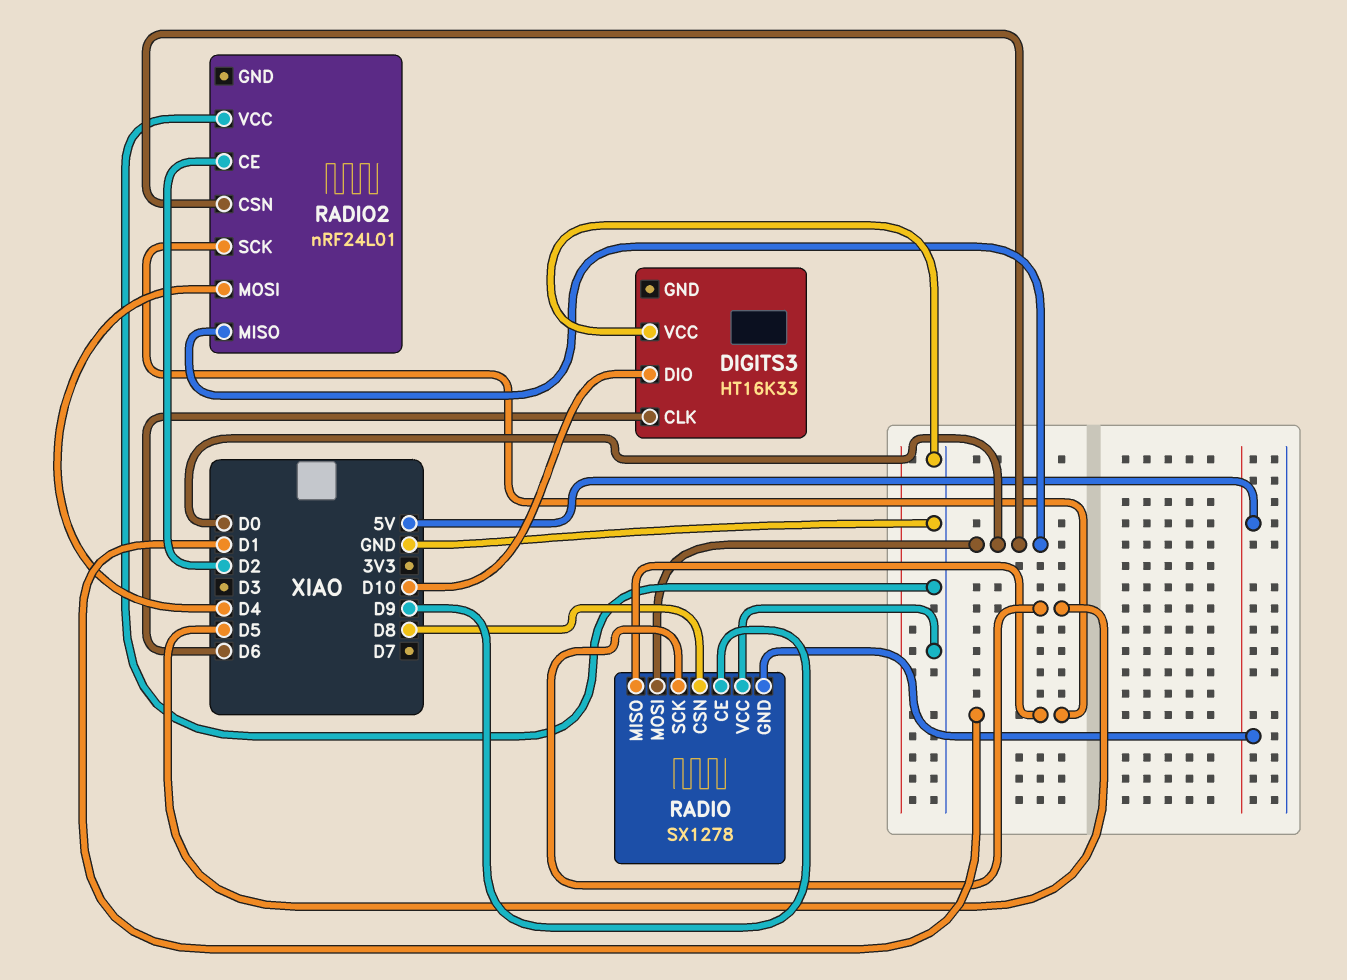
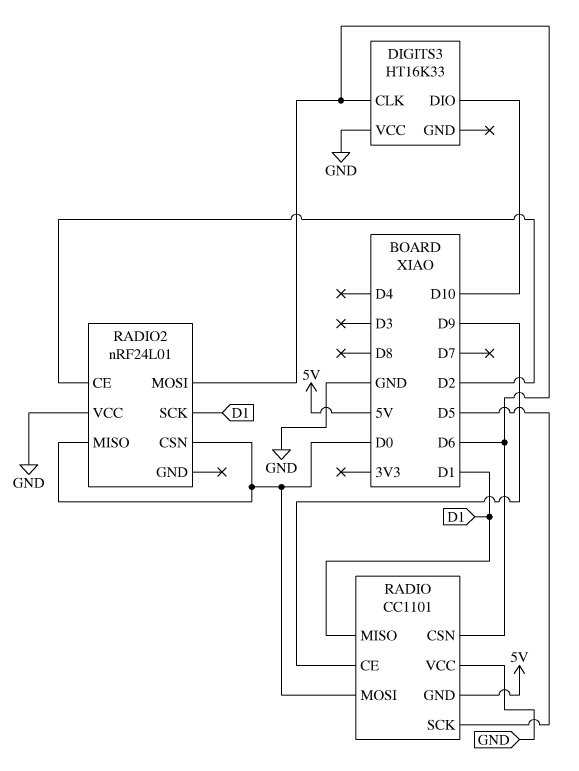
RADIO: SX1278 -> CC1101
RADIO pin CSN: D8 -> D6
RADIO2 pin MOSI: D4 -> D6

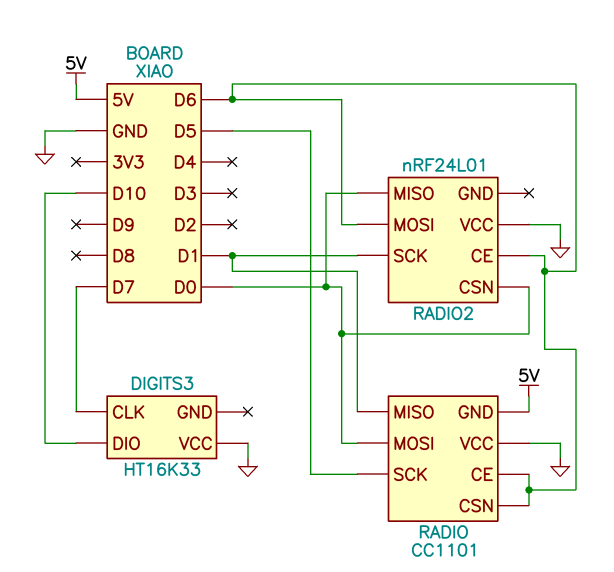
DIGITS3 pin CLK: D6 -> D7
RADIO pin CE: D9 -> D6
RADIO2 pin CE: D2 -> D6

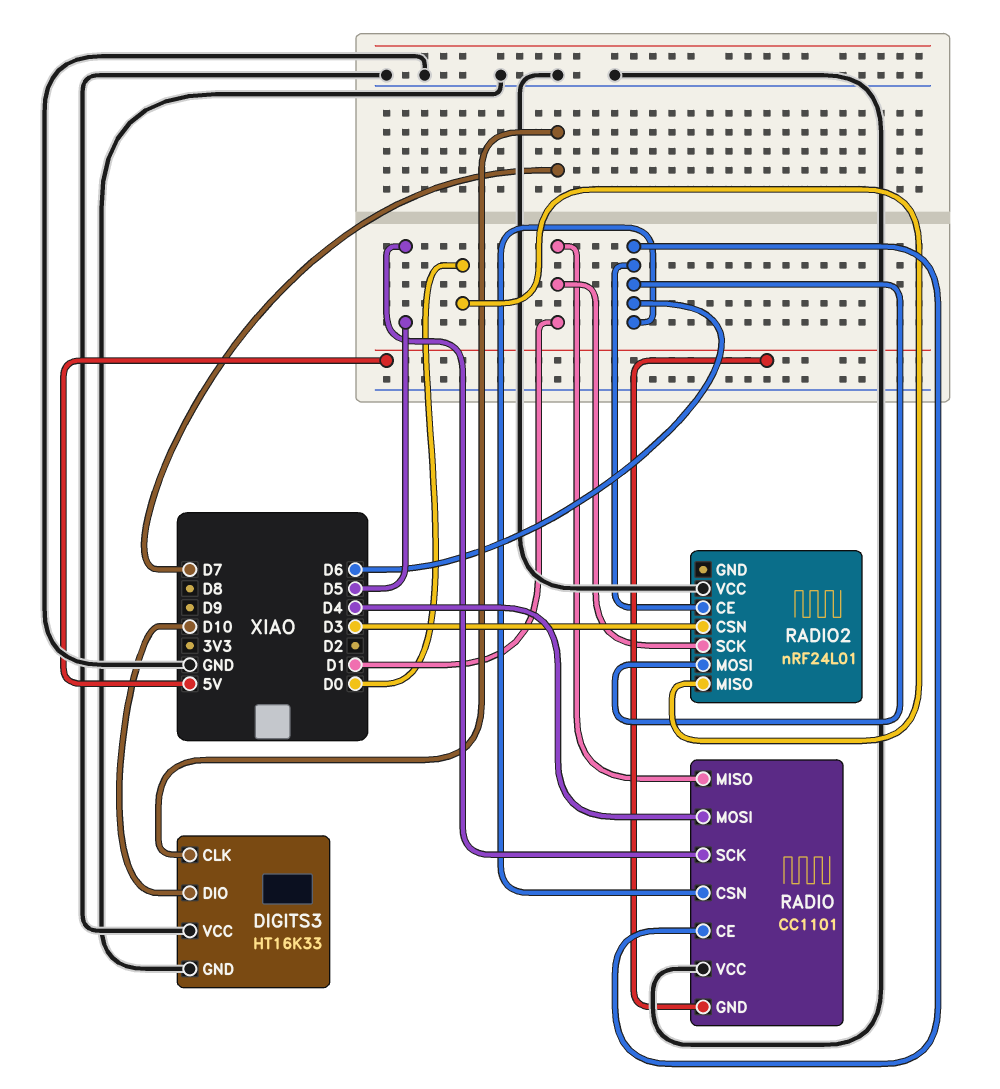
DIGITS3 pin GND: none -> GND
RADIO pin MOSI: D0 -> D4
RADIO2 pin CSN: D0 -> D3

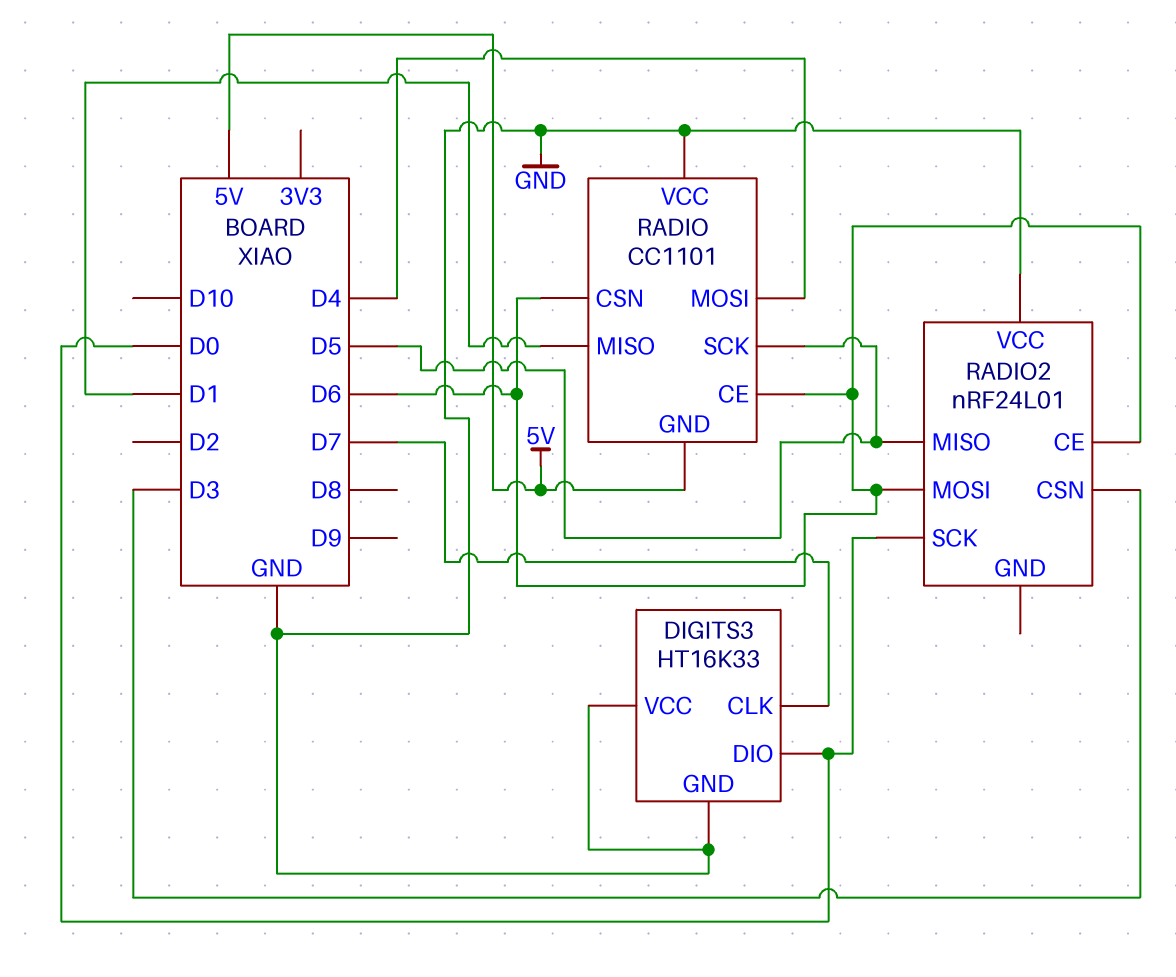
DIGITS3 pin DIO: D10 -> D0
RADIO2 pin MISO: D0 -> D5
RADIO2 pin SCK: D1 -> D0

